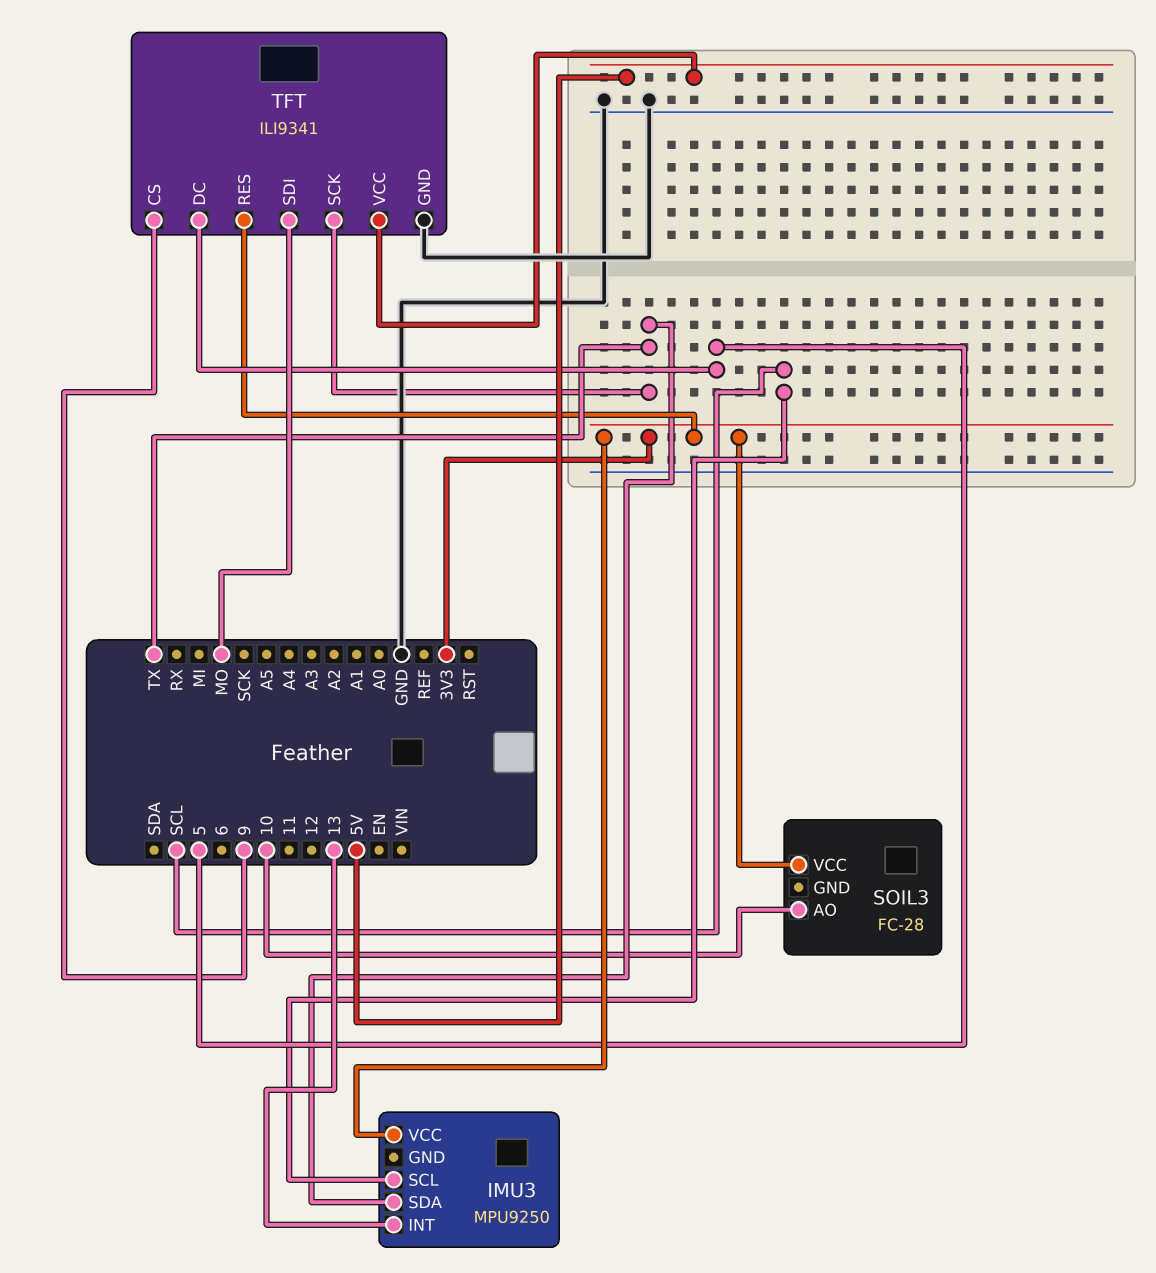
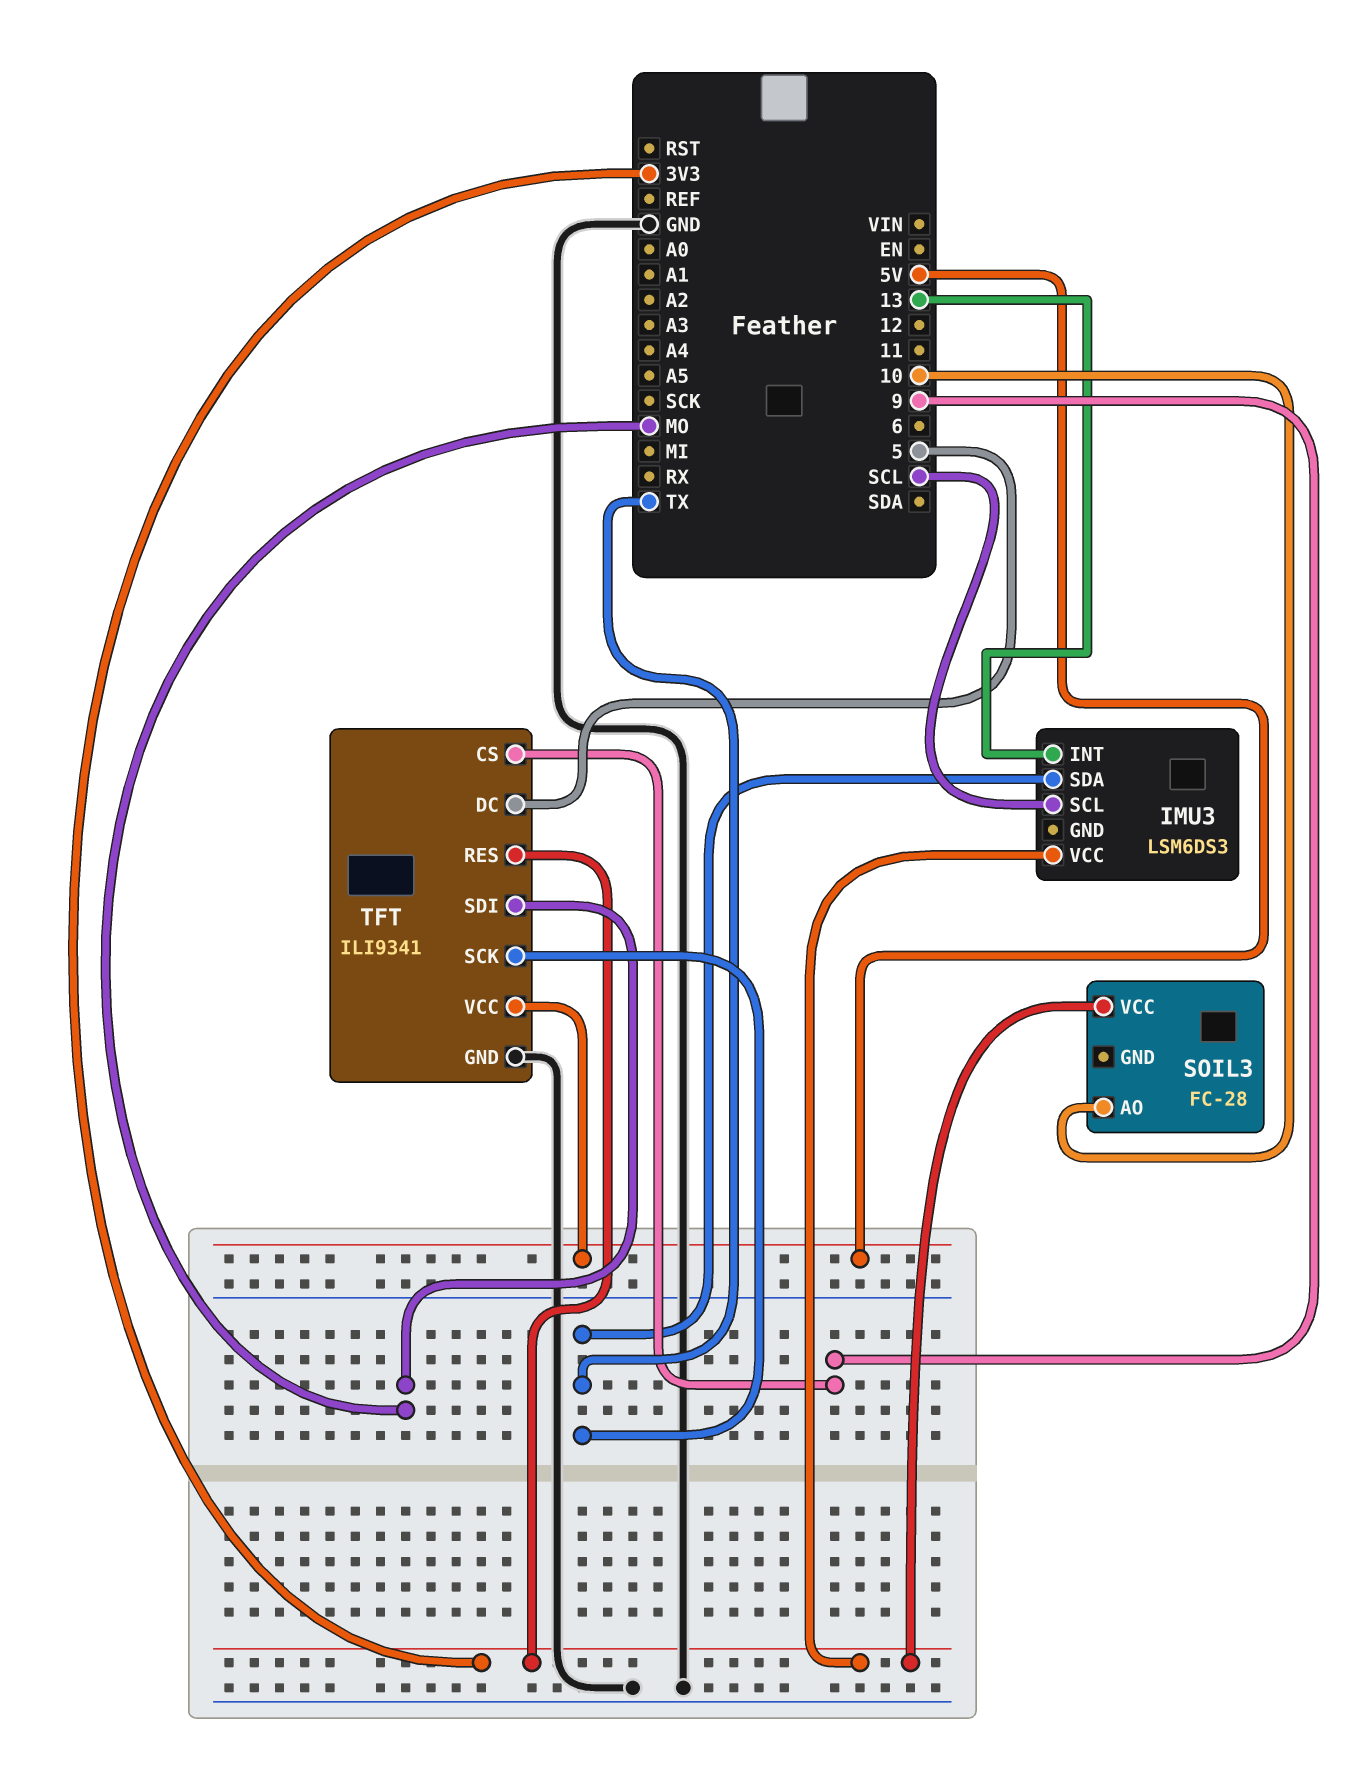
IMU3: MPU9250 -> LSM6DS3

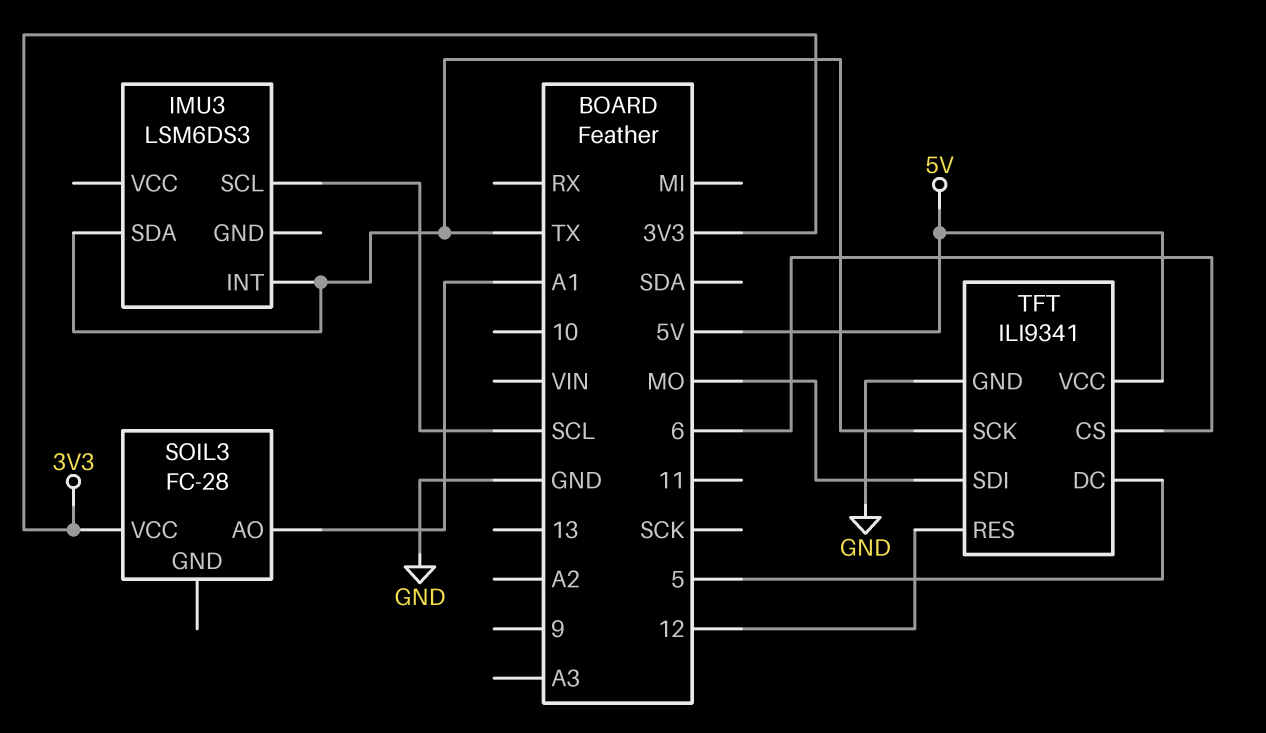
IMU3 pin INT: 13 -> TX
IMU3 pin VCC: 3V3 -> none
SOIL3 pin AO: 10 -> A1
TFT pin CS: 9 -> 6
TFT pin RES: 3V3 -> 12

